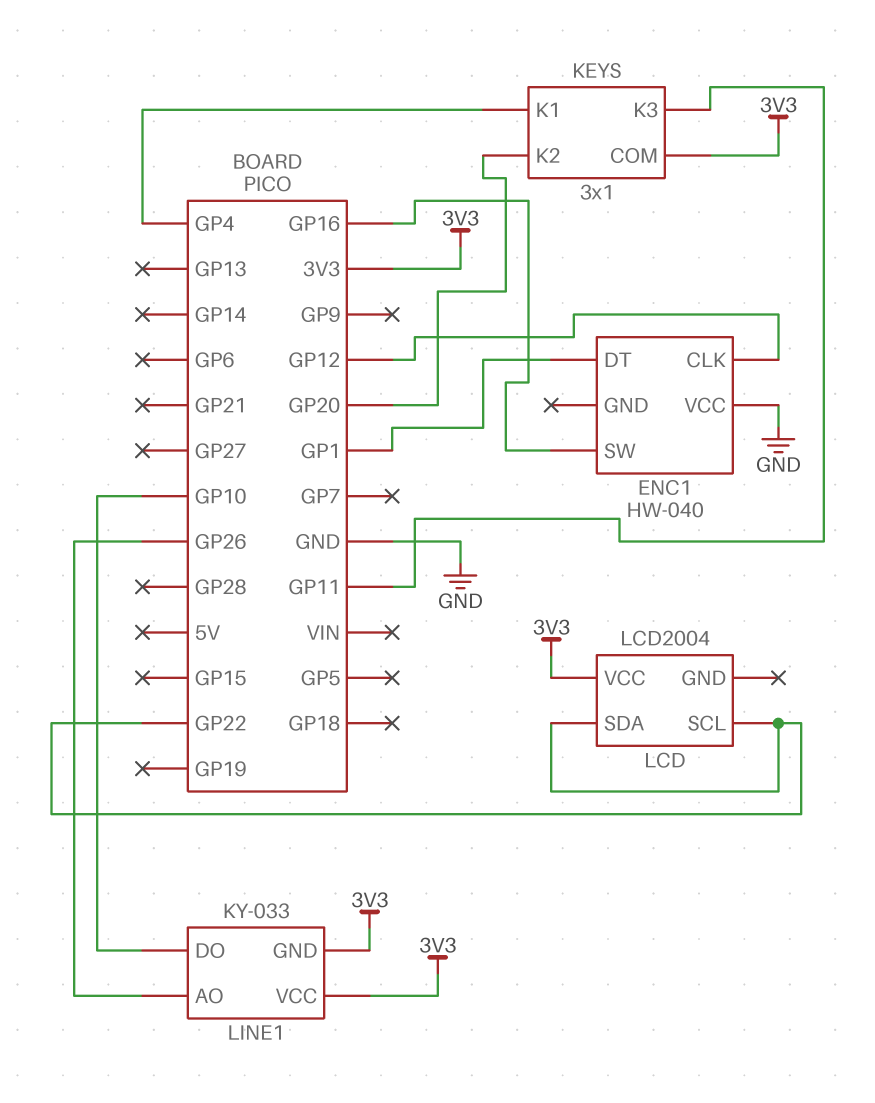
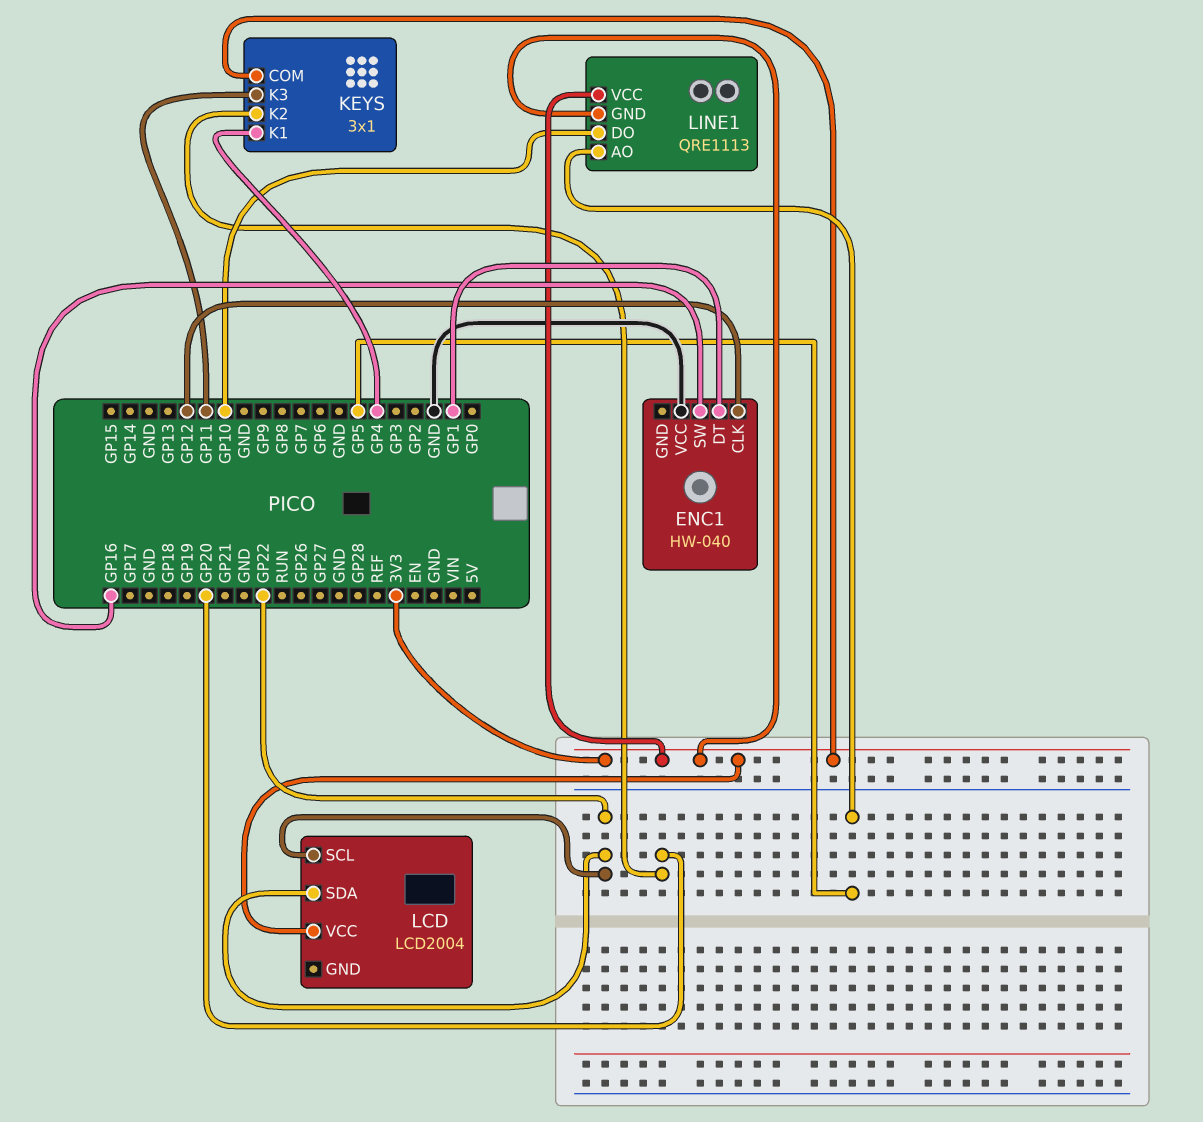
LINE1: KY-033 -> QRE1113
LINE1 pin AO: GP26 -> GP5

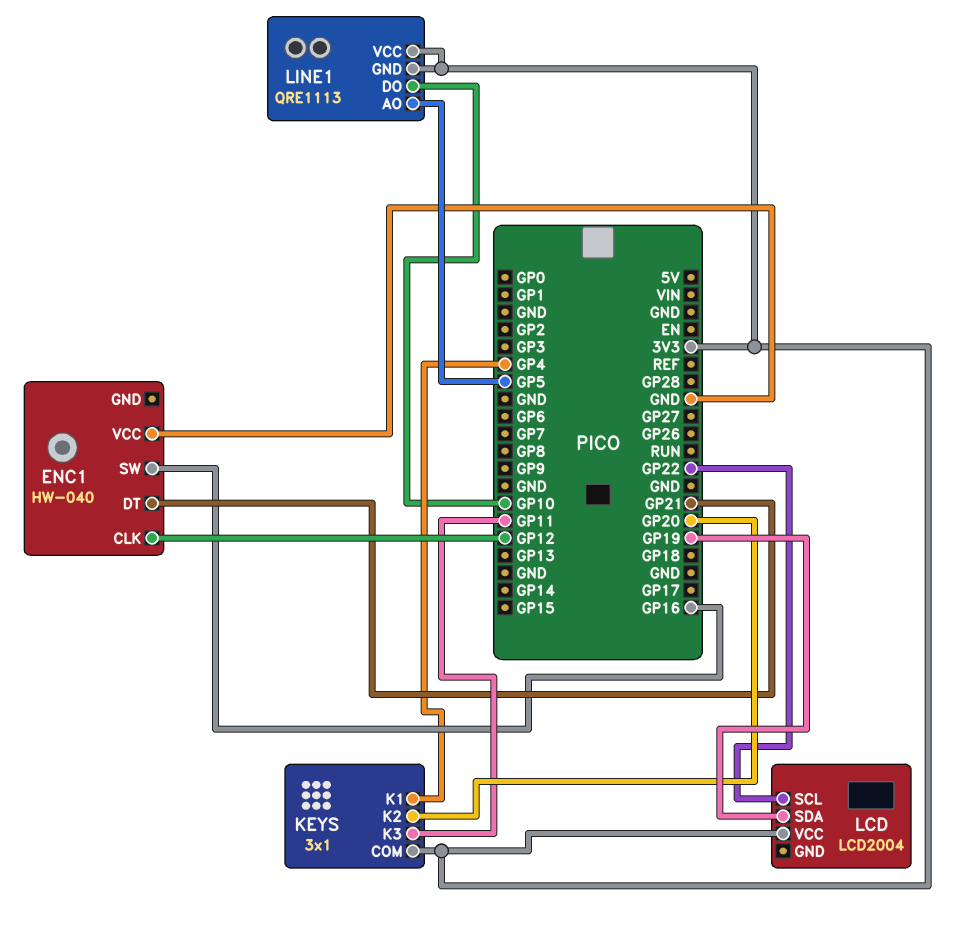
ENC1 pin DT: GP1 -> GP21
LCD pin SDA: GP22 -> GP19

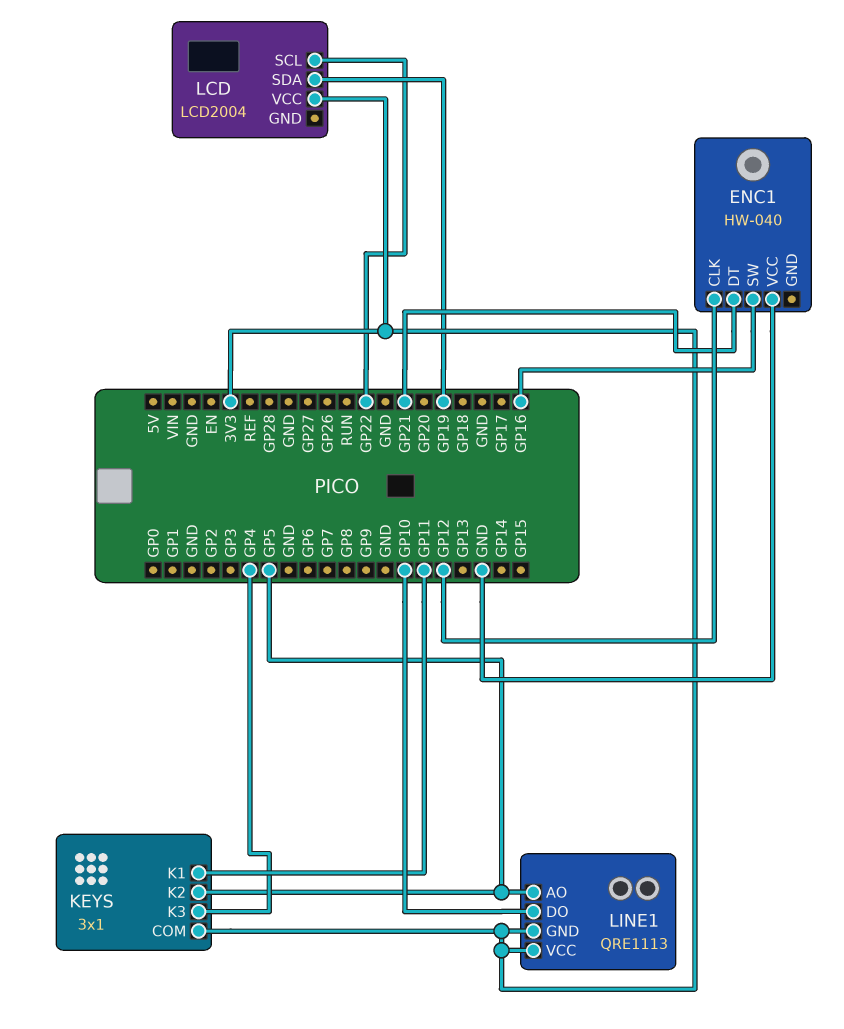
KEYS pin K1: GP4 -> GP11
KEYS pin K2: GP20 -> GP5
KEYS pin K3: GP11 -> GP4

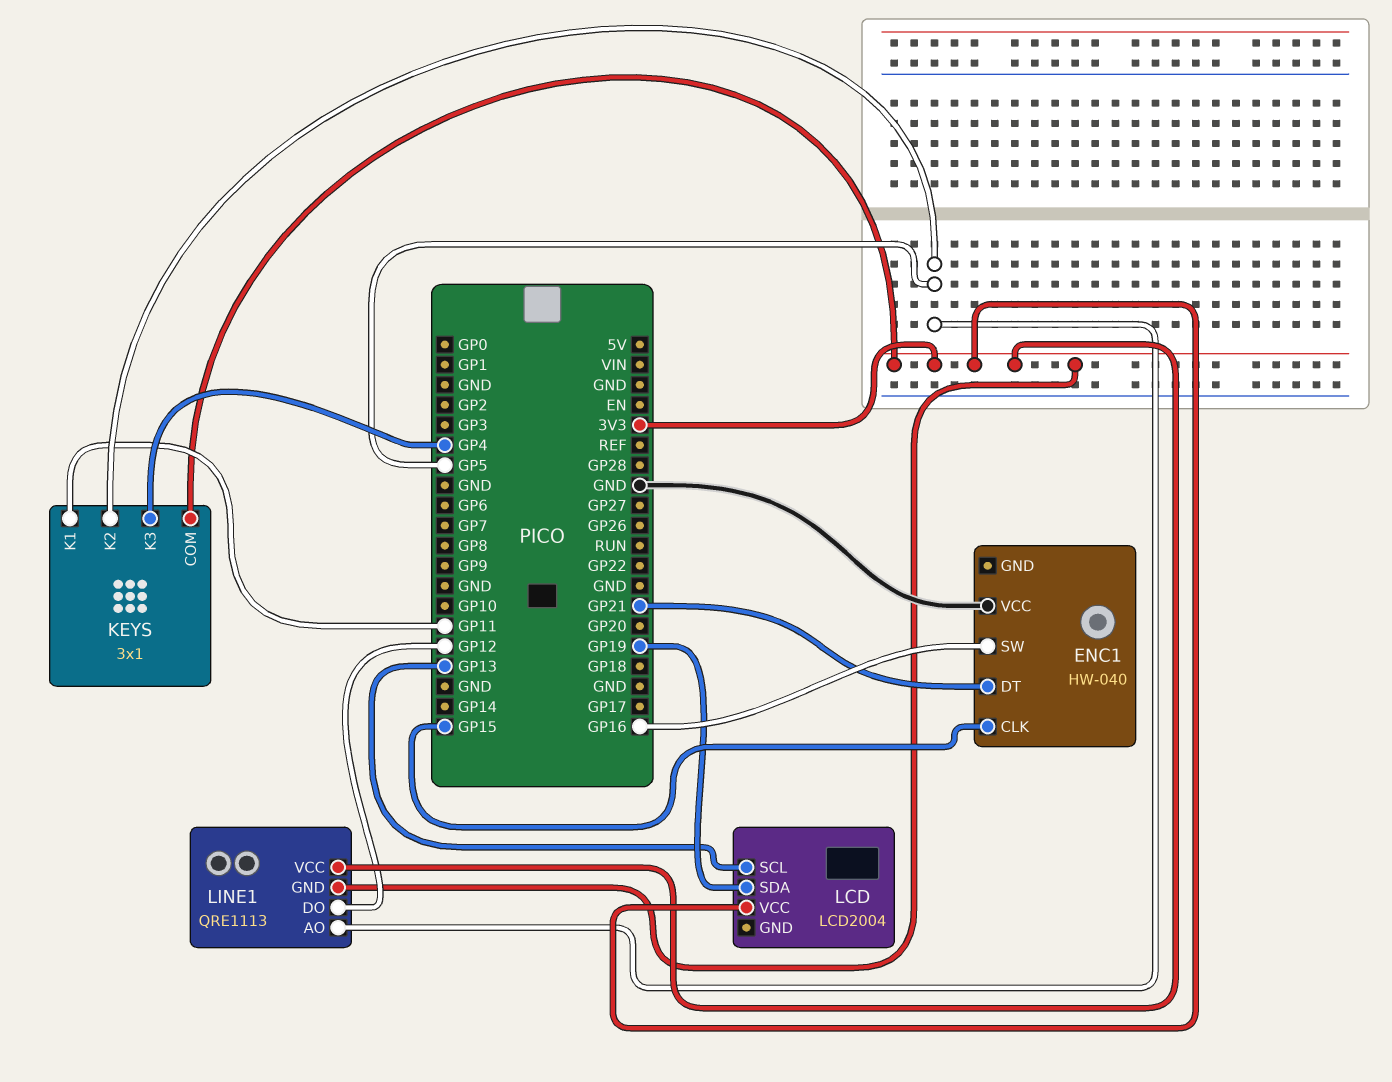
ENC1 pin CLK: GP12 -> GP15
LCD pin SCL: GP22 -> GP13
LINE1 pin DO: GP10 -> GP12

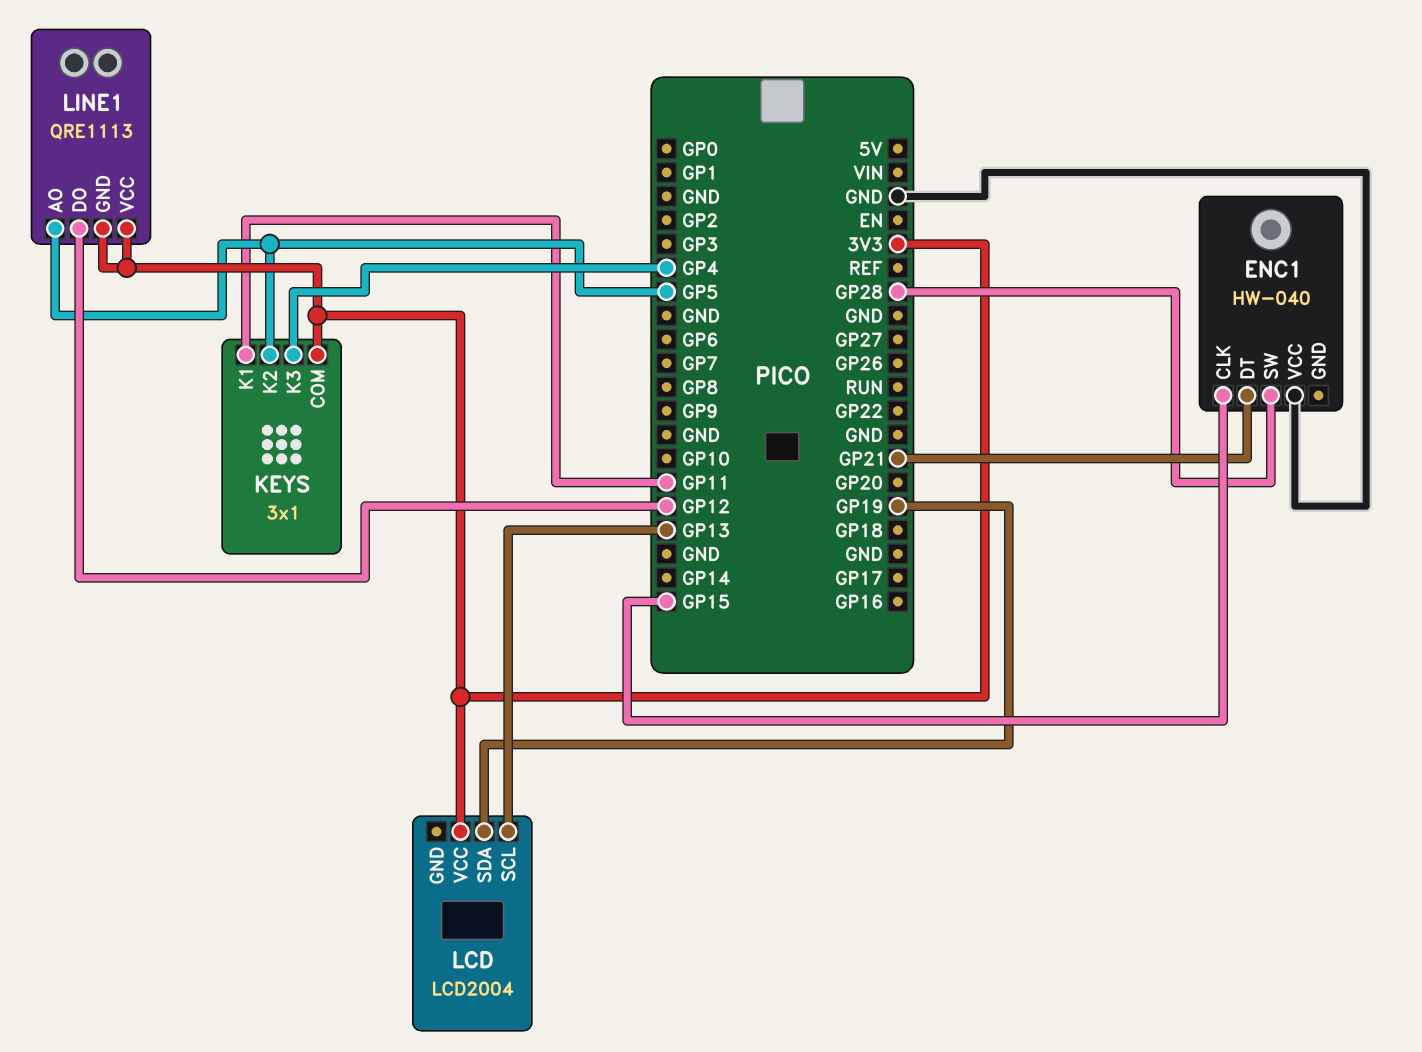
ENC1 pin SW: GP16 -> GP28

